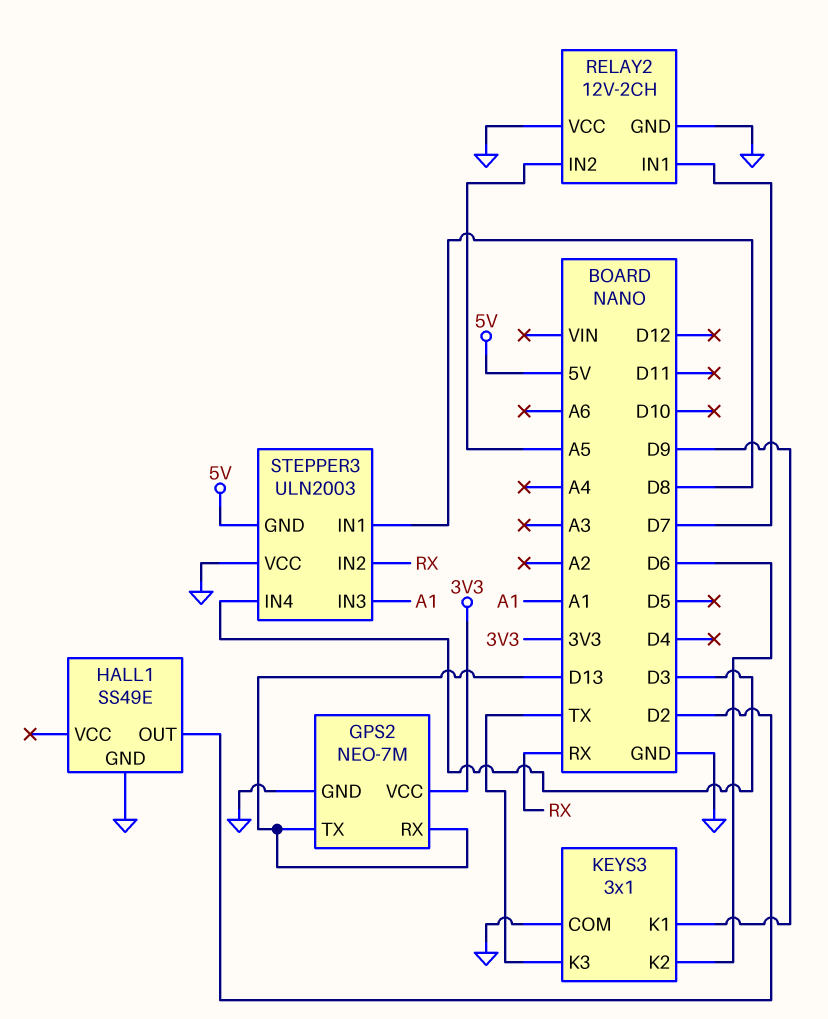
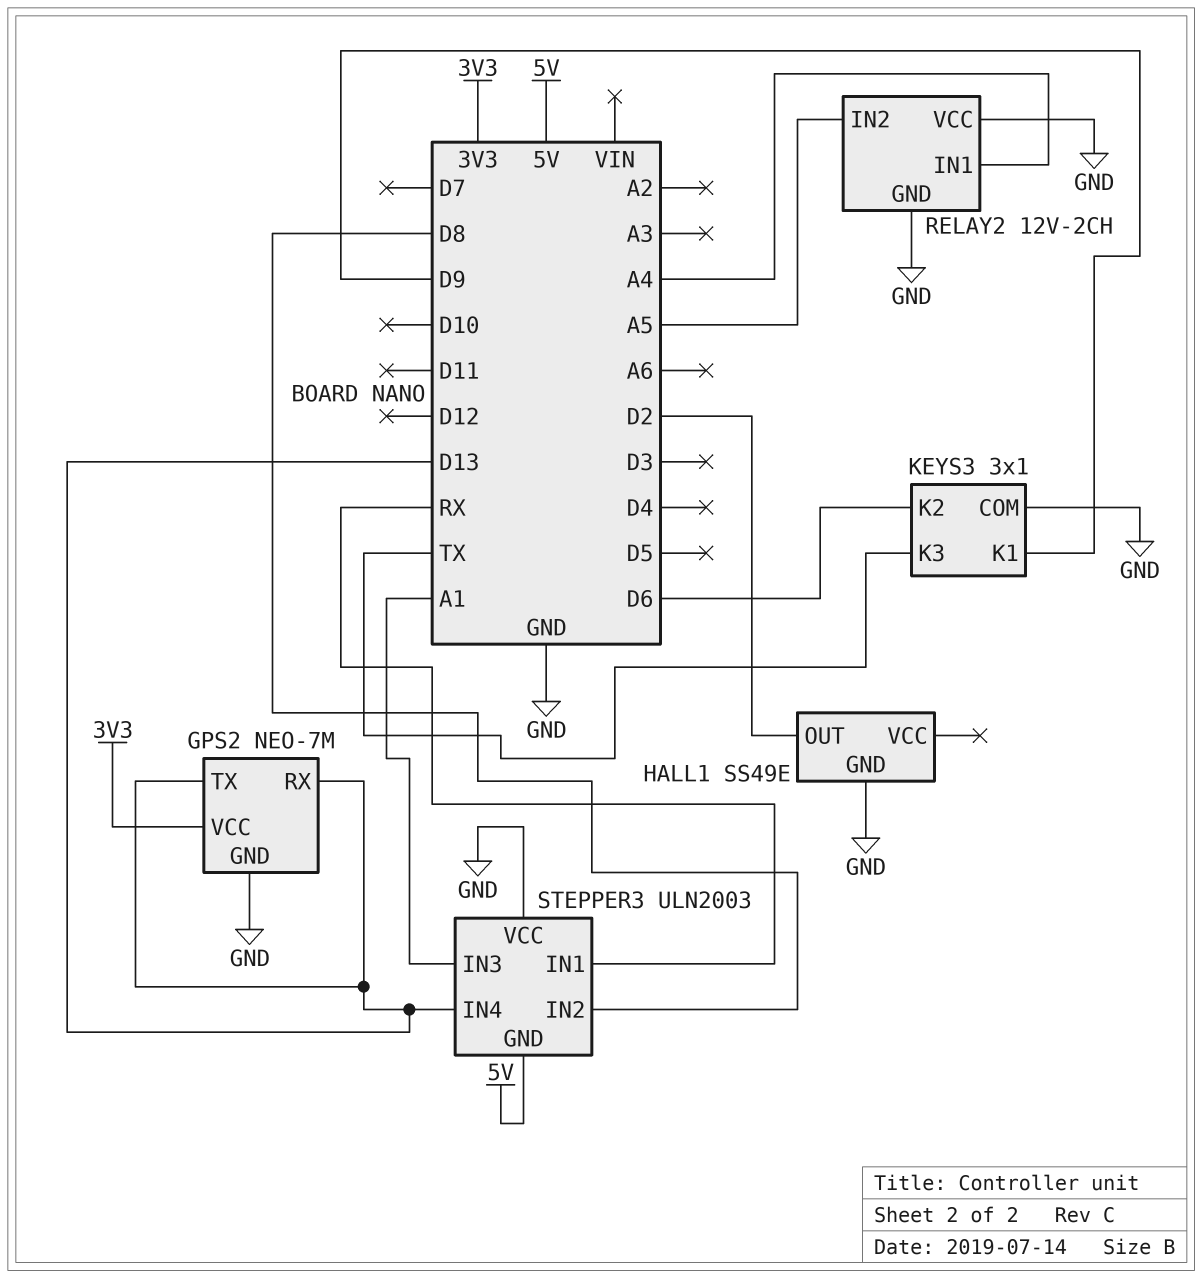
RELAY2 pin IN1: D7 -> A4
STEPPER3 pin IN1: D8 -> RX
STEPPER3 pin IN2: RX -> D8
STEPPER3 pin IN4: D3 -> D13

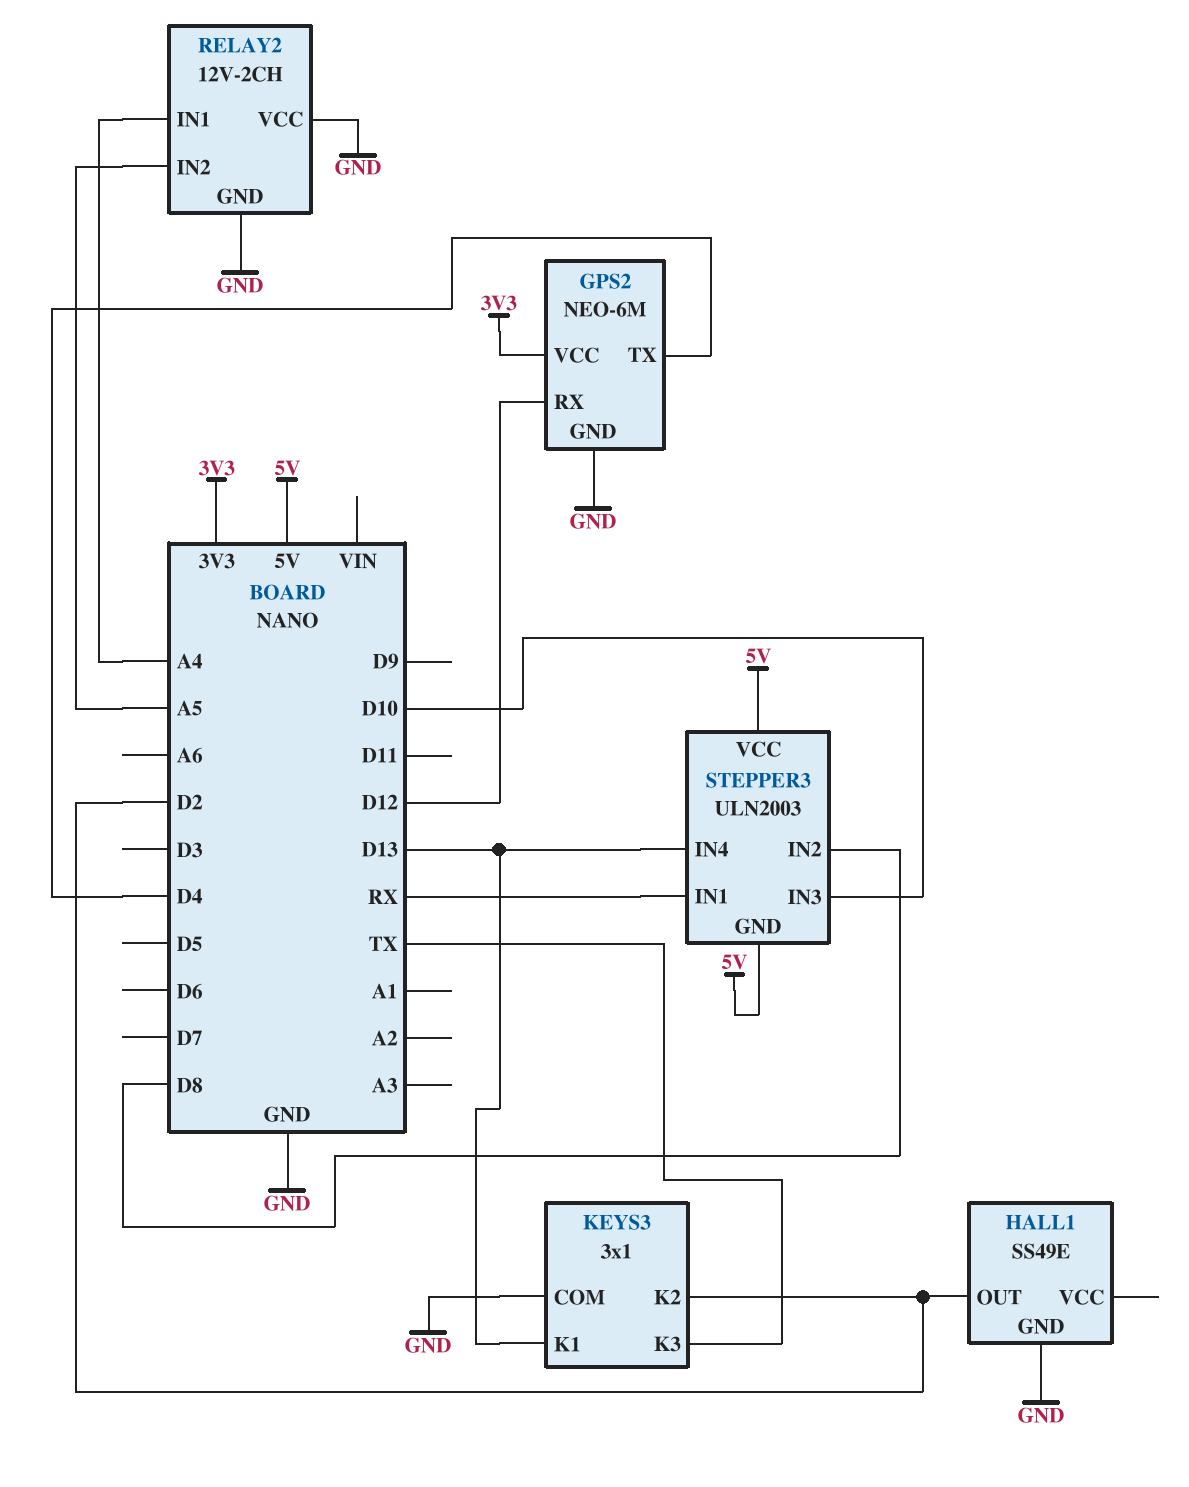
GPS2: NEO-7M -> NEO-6M
GPS2 pin RX: D13 -> D12
GPS2 pin TX: D13 -> D4
KEYS3 pin K1: D9 -> D13
KEYS3 pin K2: D6 -> D2
STEPPER3 pin IN3: A1 -> D10
STEPPER3 pin VCC: GND -> 5V

